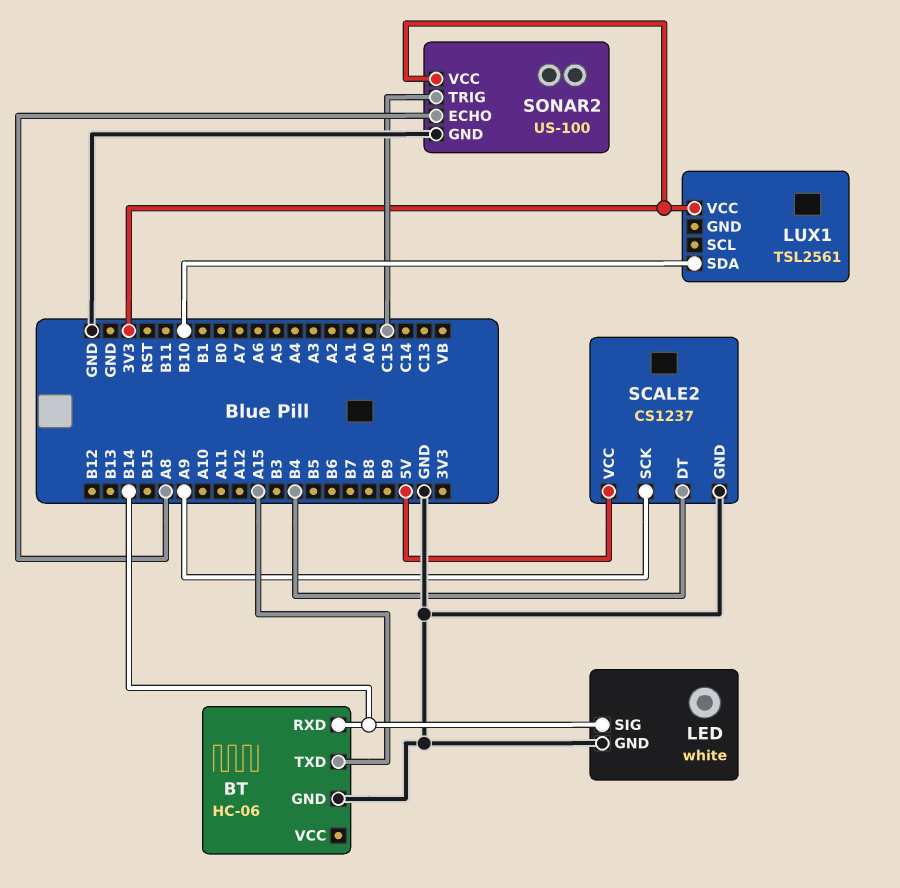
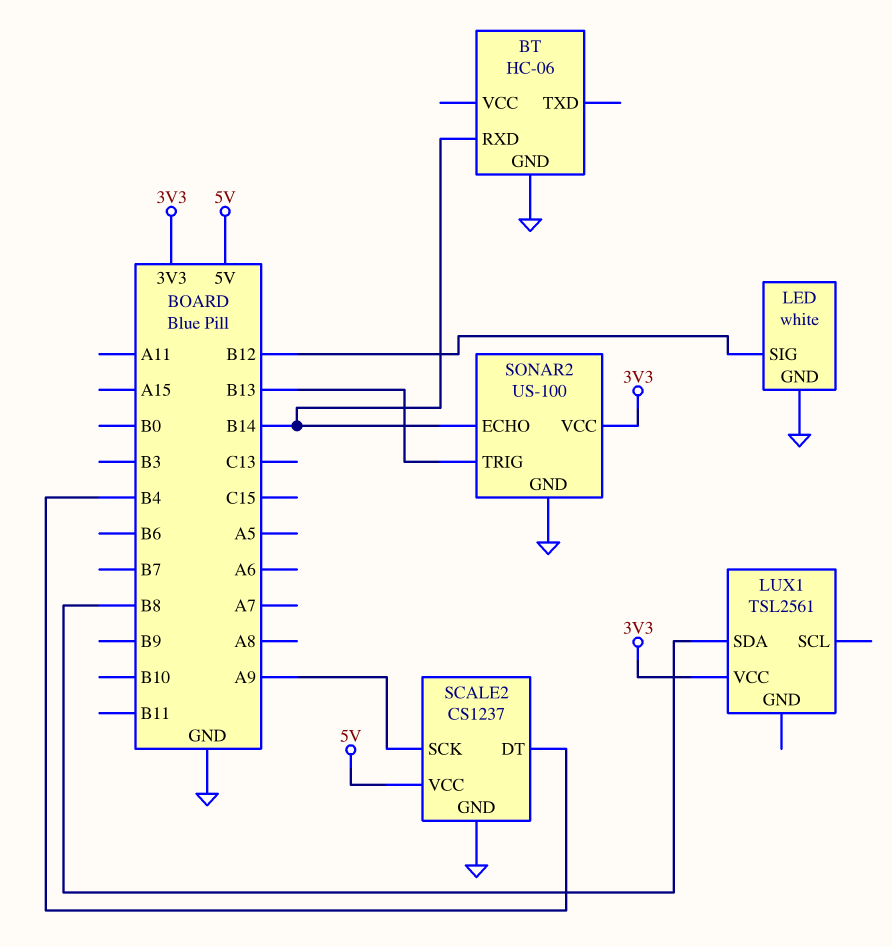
BT pin TXD: A15 -> none
LED pin SIG: B14 -> B12
LUX1 pin SDA: B10 -> B8
SONAR2 pin ECHO: A8 -> B14
SONAR2 pin TRIG: C15 -> B13

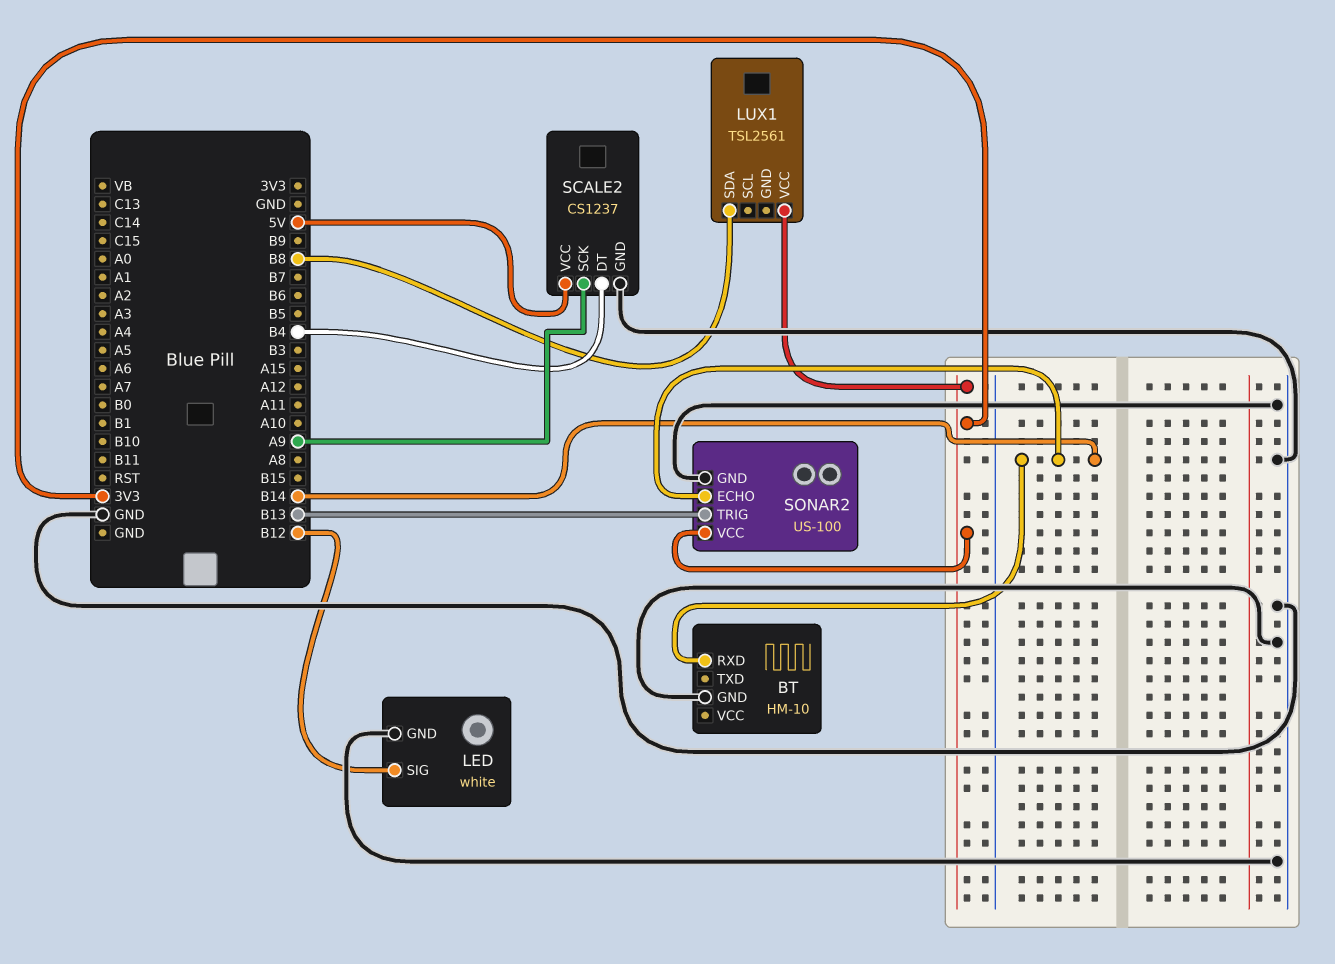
BT: HC-06 -> HM-10

